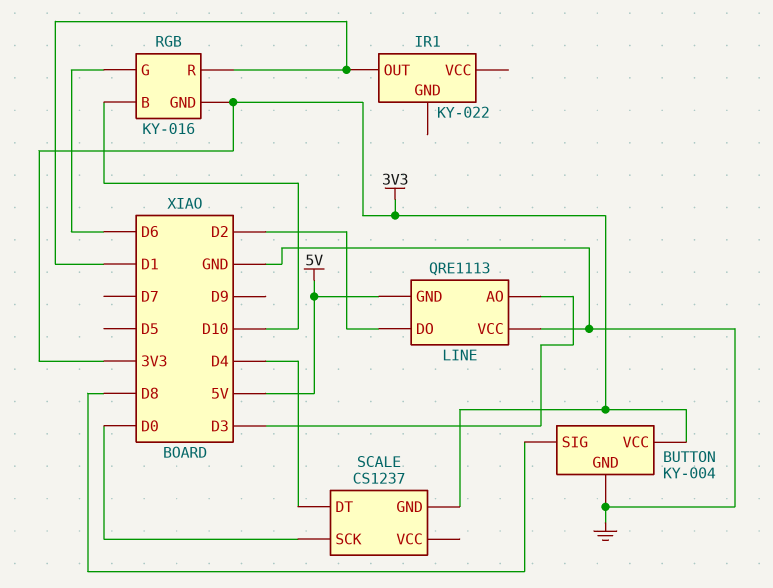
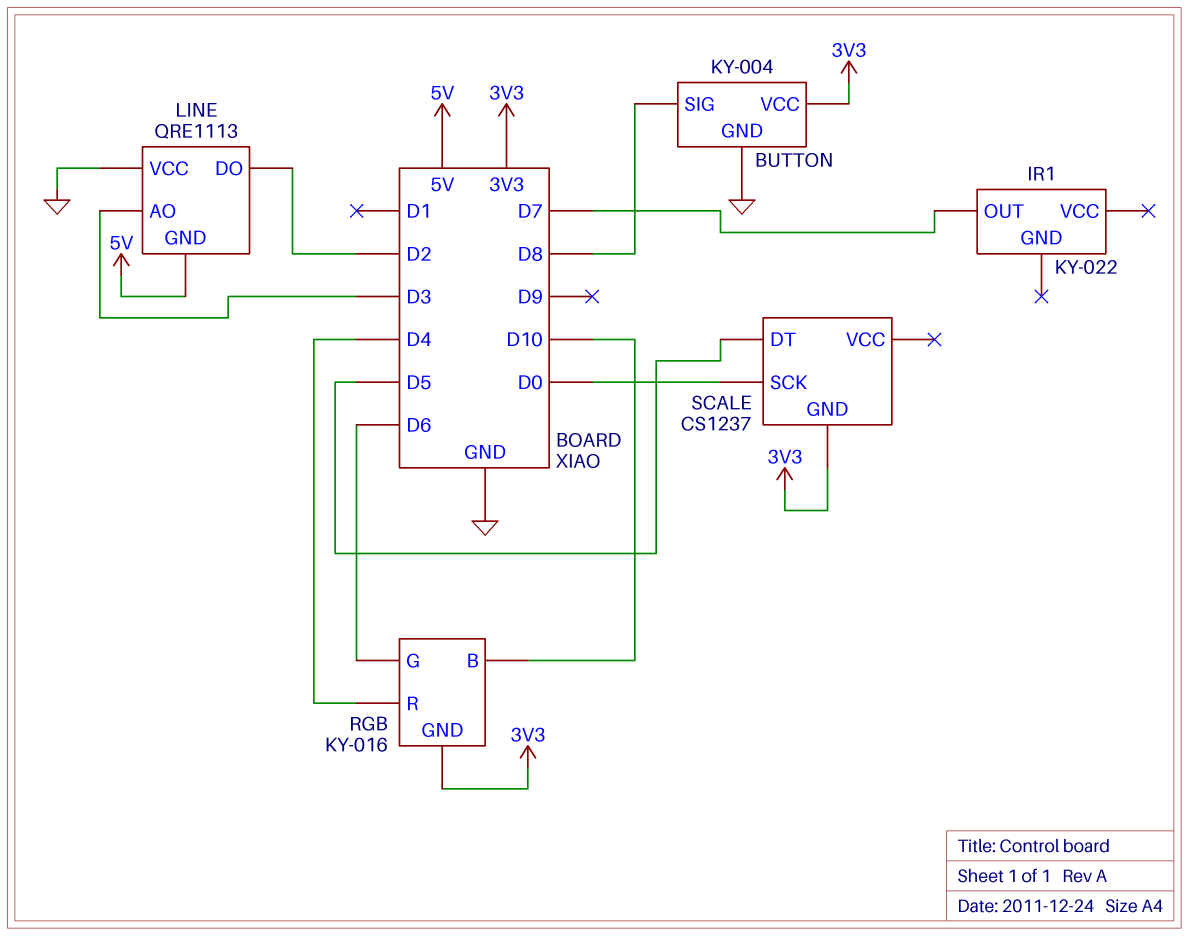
IR1 pin OUT: D1 -> D7
RGB pin R: D1 -> D4
SCALE pin DT: D4 -> D5

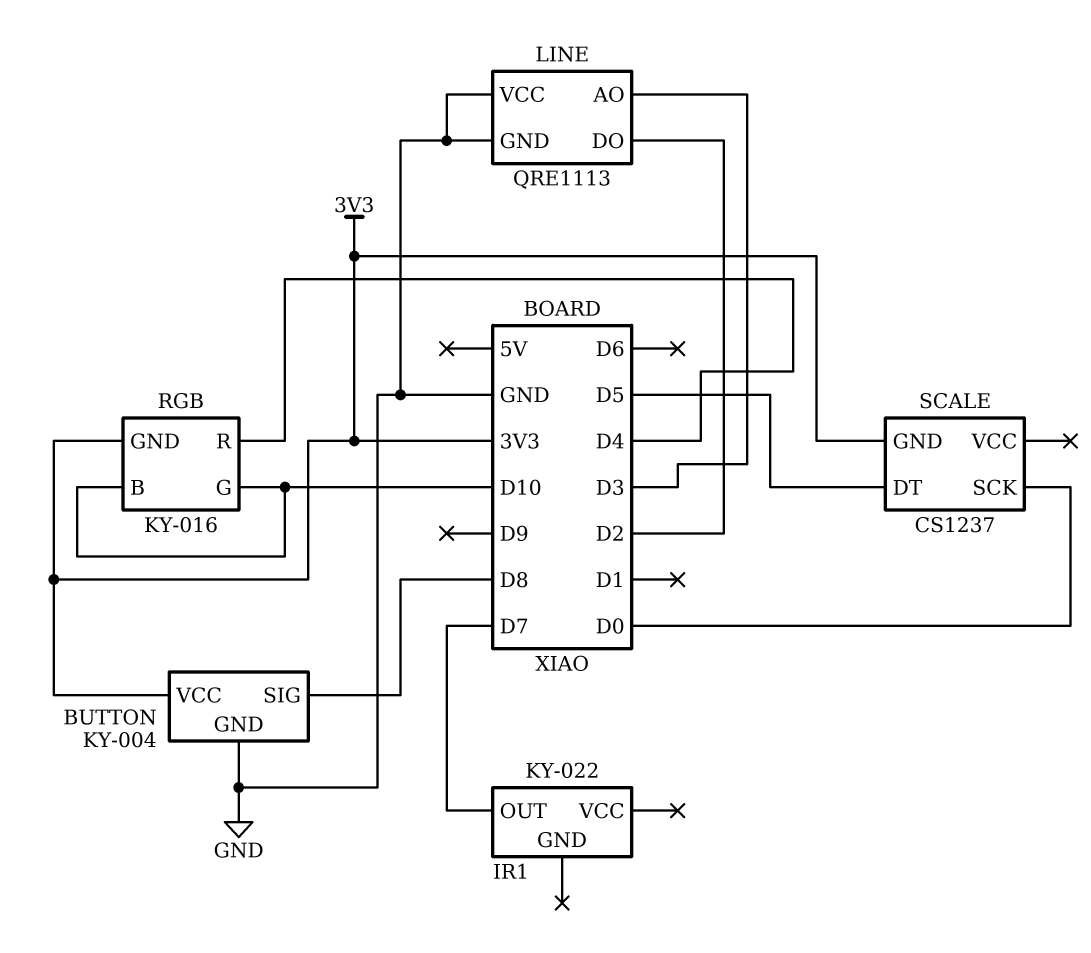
LINE pin GND: 5V -> GND
RGB pin G: D6 -> D10

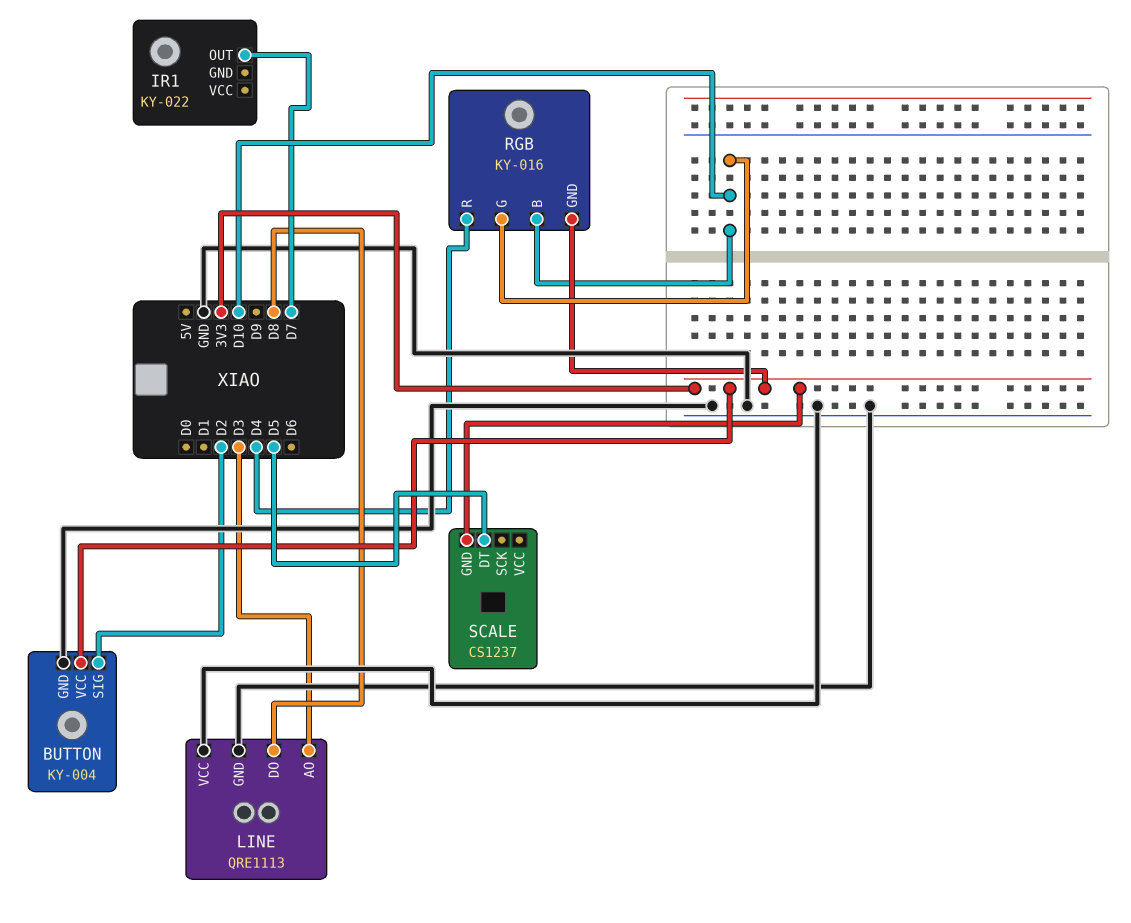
BUTTON pin SIG: D8 -> D2
LINE pin DO: D2 -> D8
SCALE pin SCK: D0 -> none

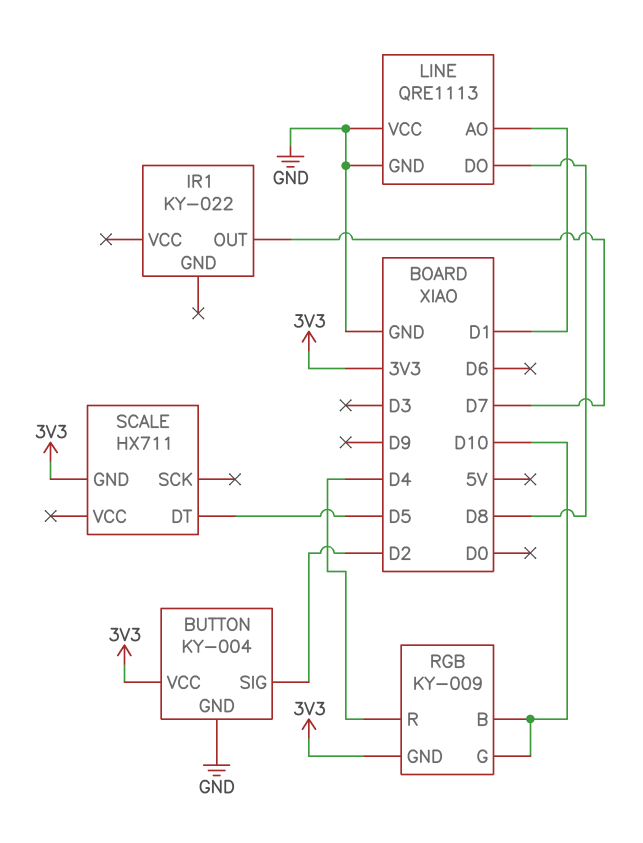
LINE pin AO: D3 -> D1
RGB: KY-016 -> KY-009
SCALE: CS1237 -> HX711

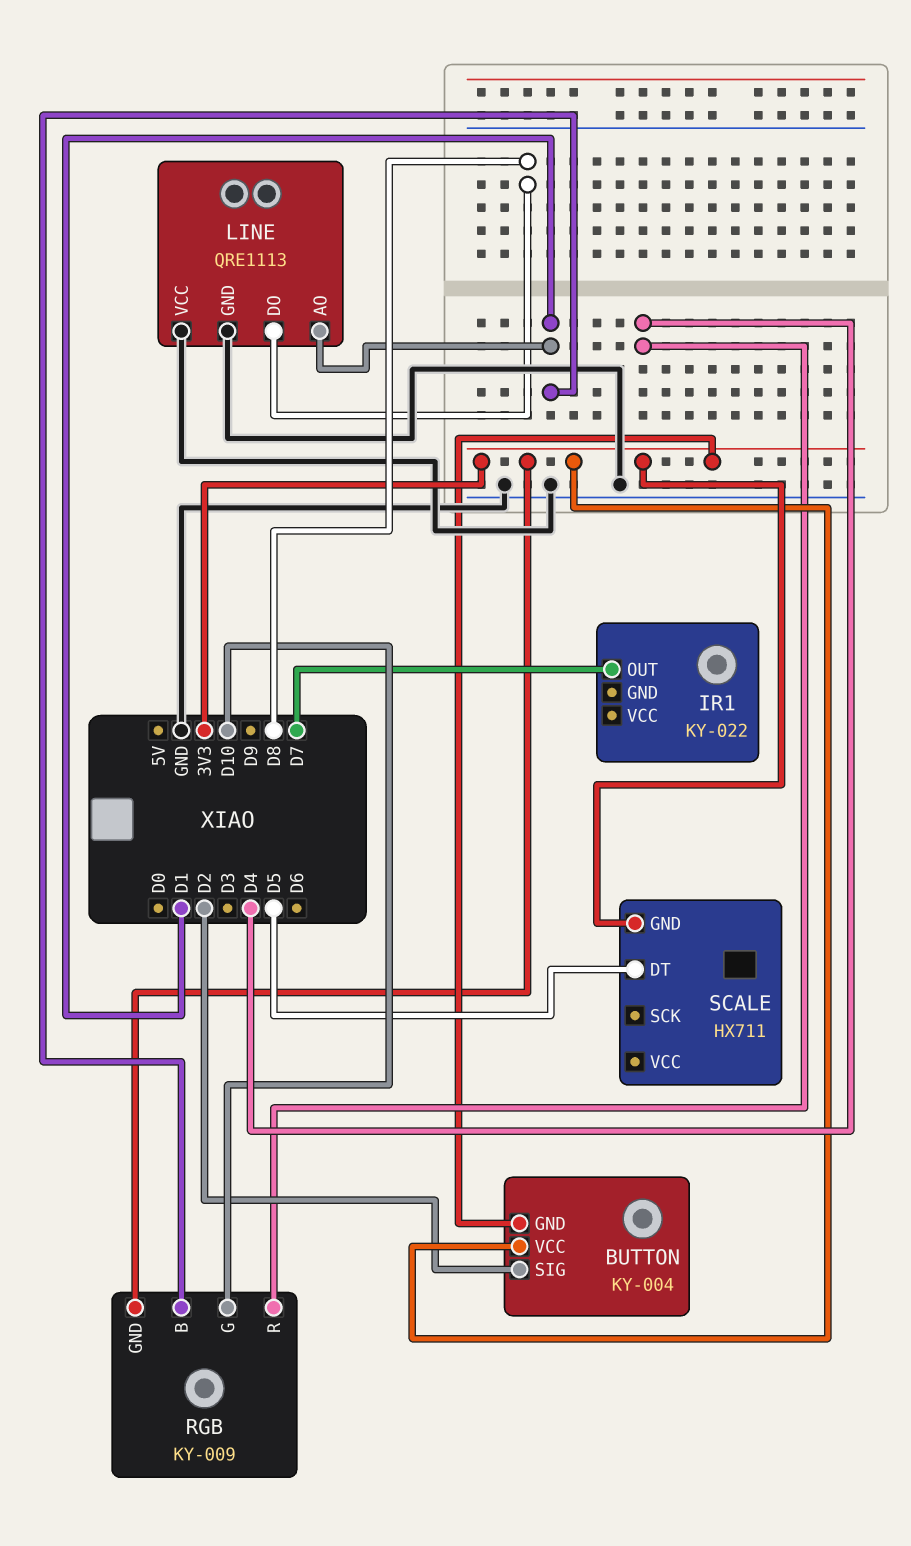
BUTTON pin GND: GND -> 3V3
RGB pin B: D10 -> D1

